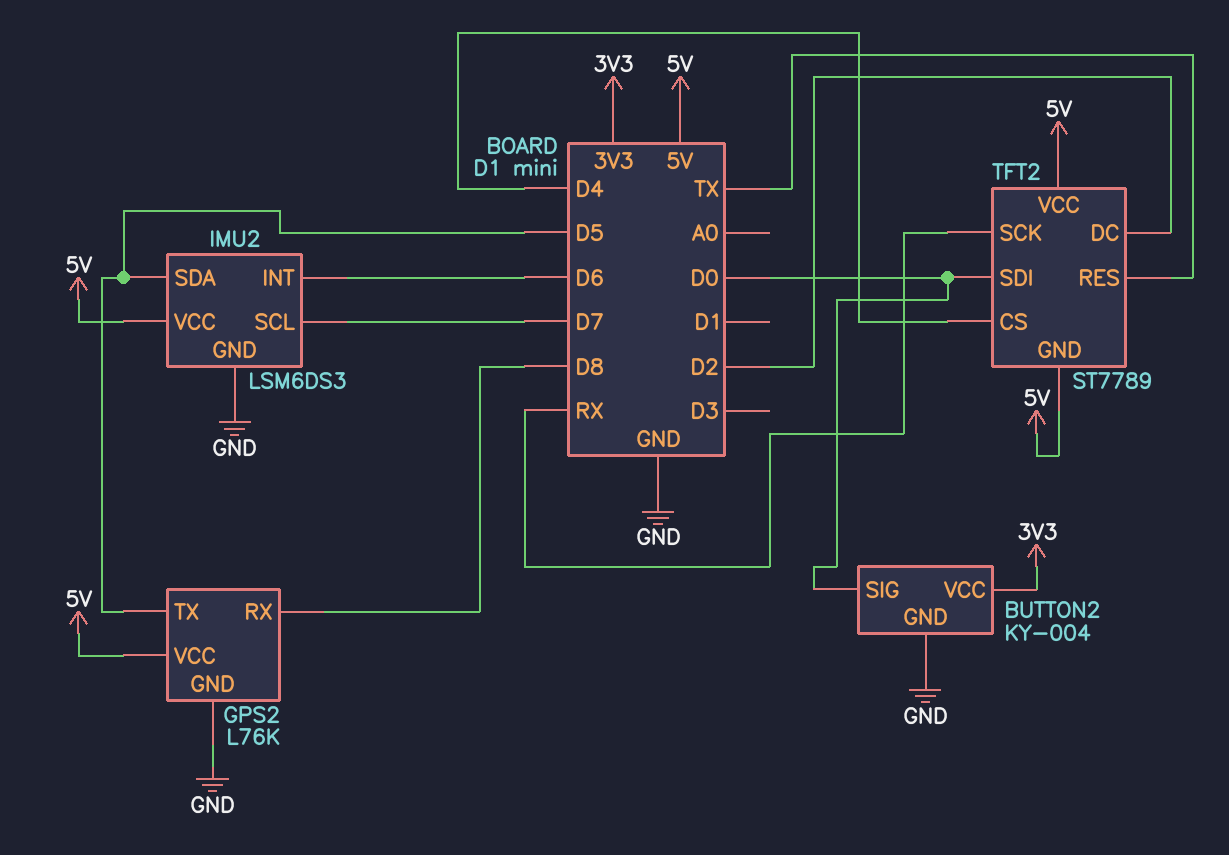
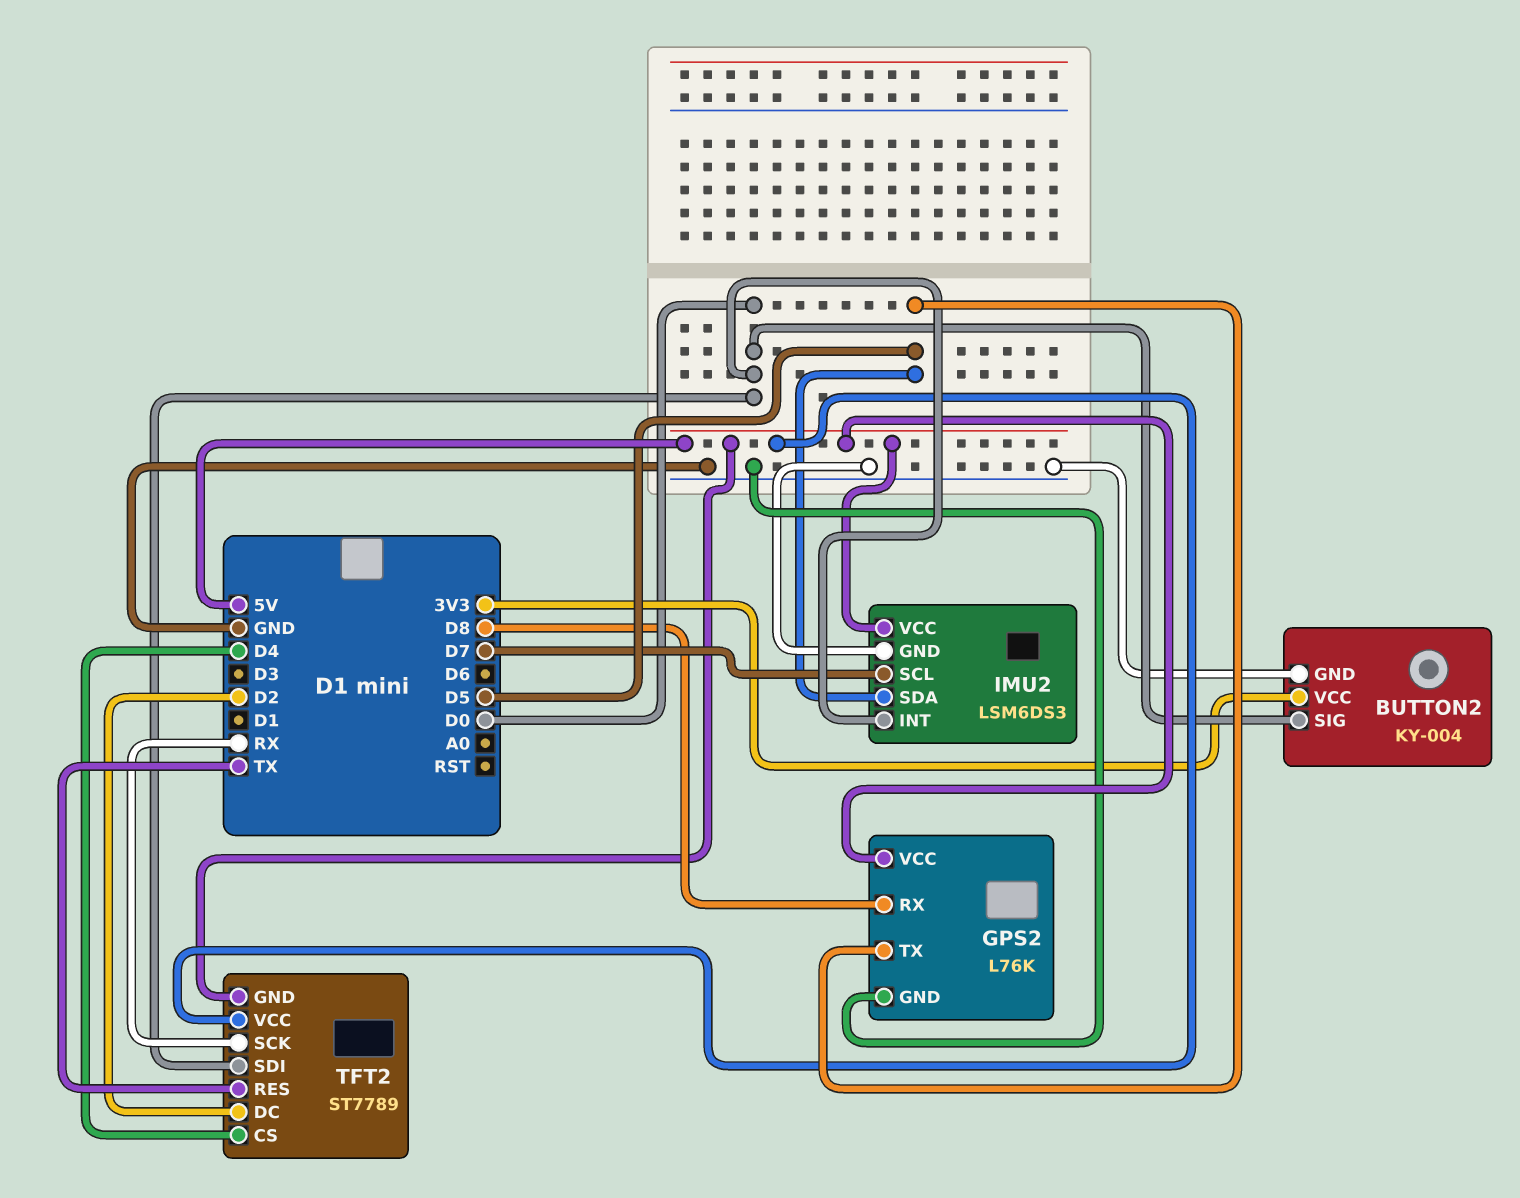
IMU2 pin INT: D6 -> D0

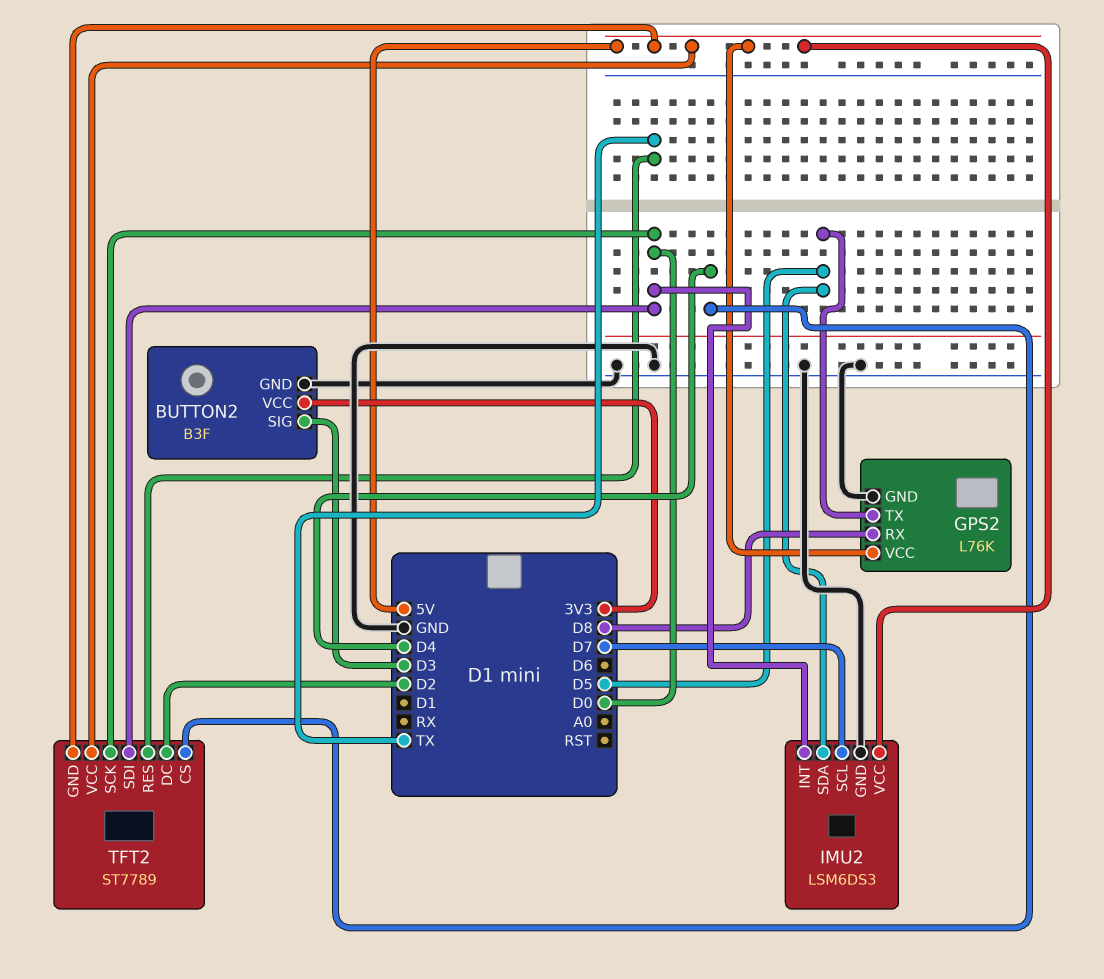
BUTTON2: KY-004 -> B3F
BUTTON2 pin SIG: D0 -> D3
TFT2 pin SCK: RX -> D0

